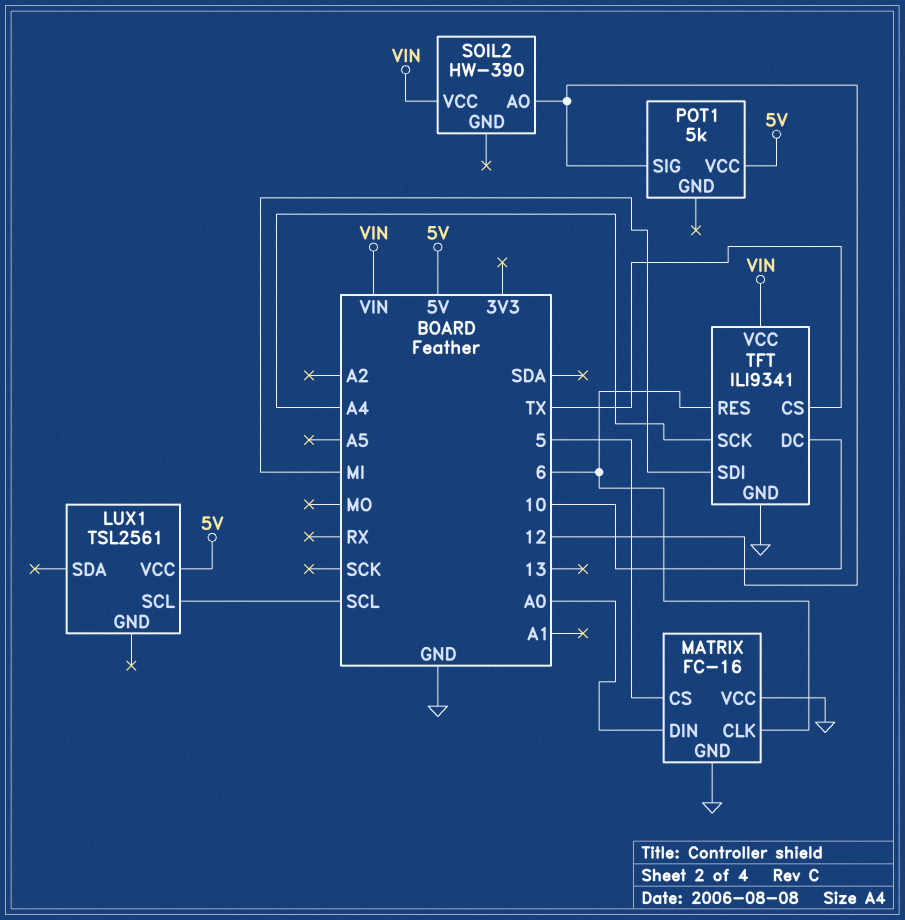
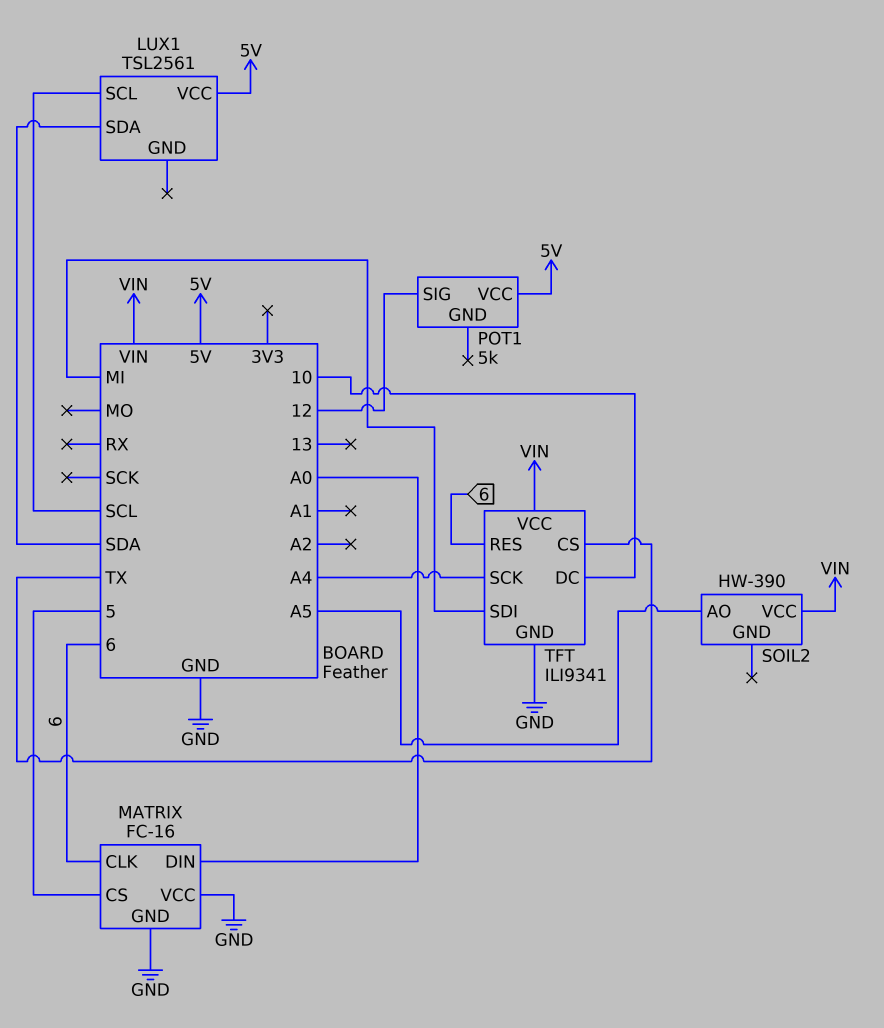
LUX1 pin SDA: none -> SDA
SOIL2 pin AO: 12 -> A5

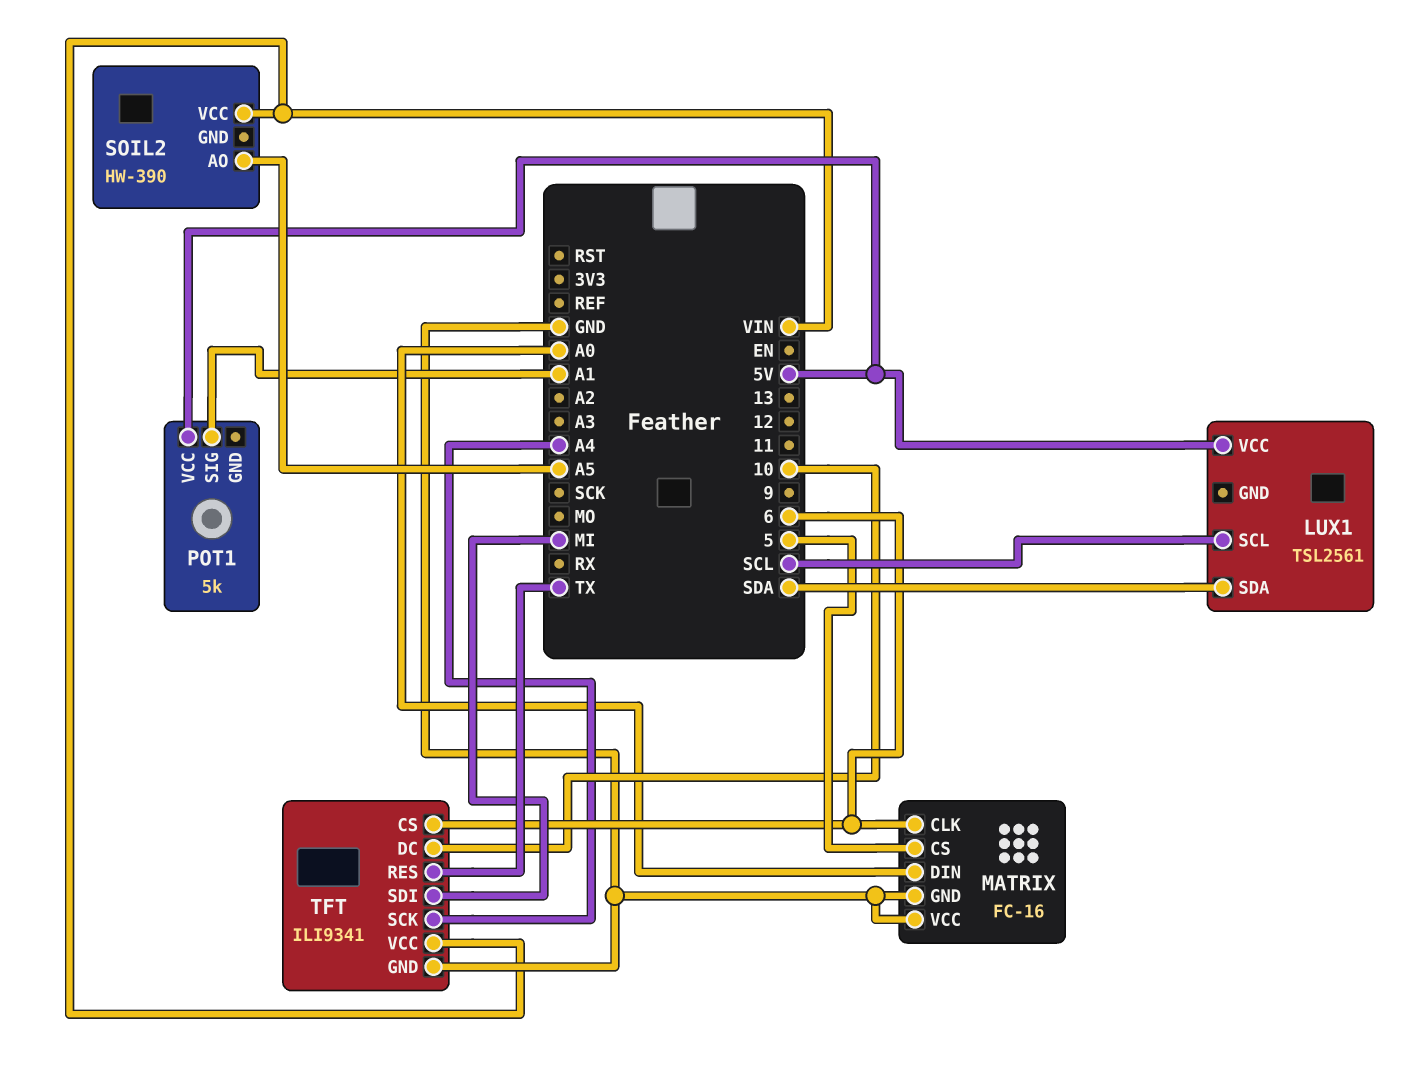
POT1 pin SIG: 12 -> A1
TFT pin CS: TX -> 6
TFT pin RES: 6 -> TX

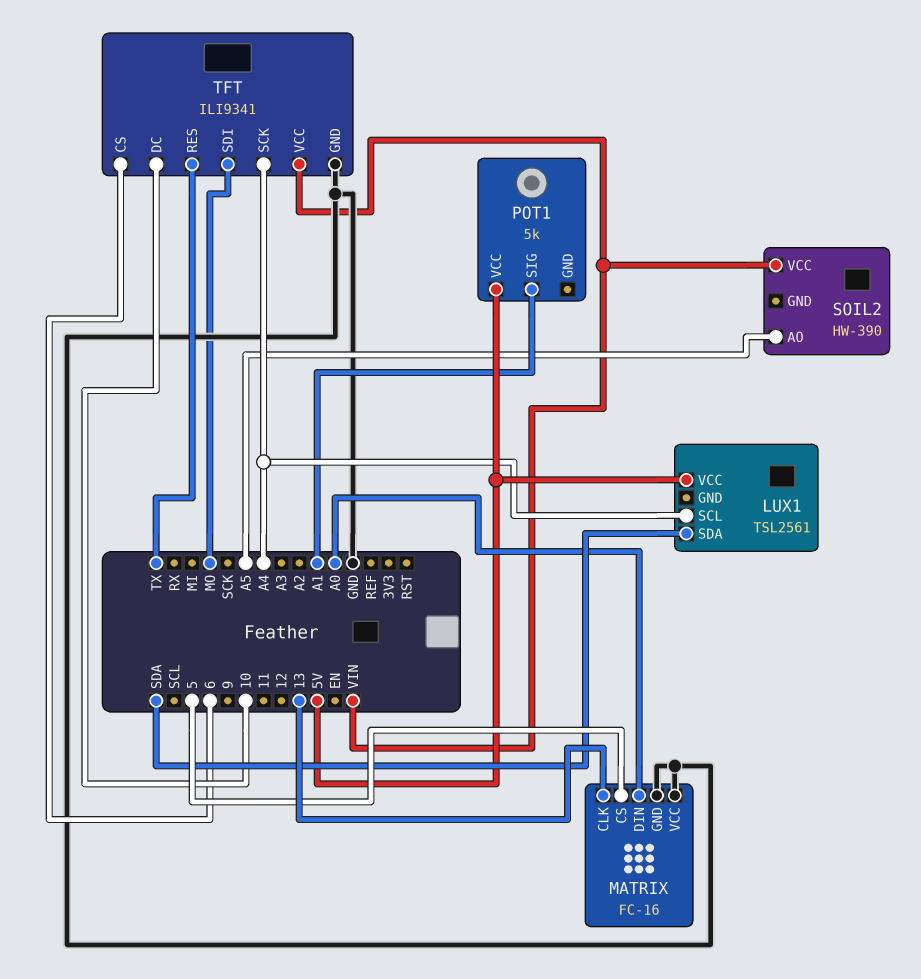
LUX1 pin SCL: SCL -> A4
MATRIX pin CLK: 6 -> 13
TFT pin SDI: MI -> MO

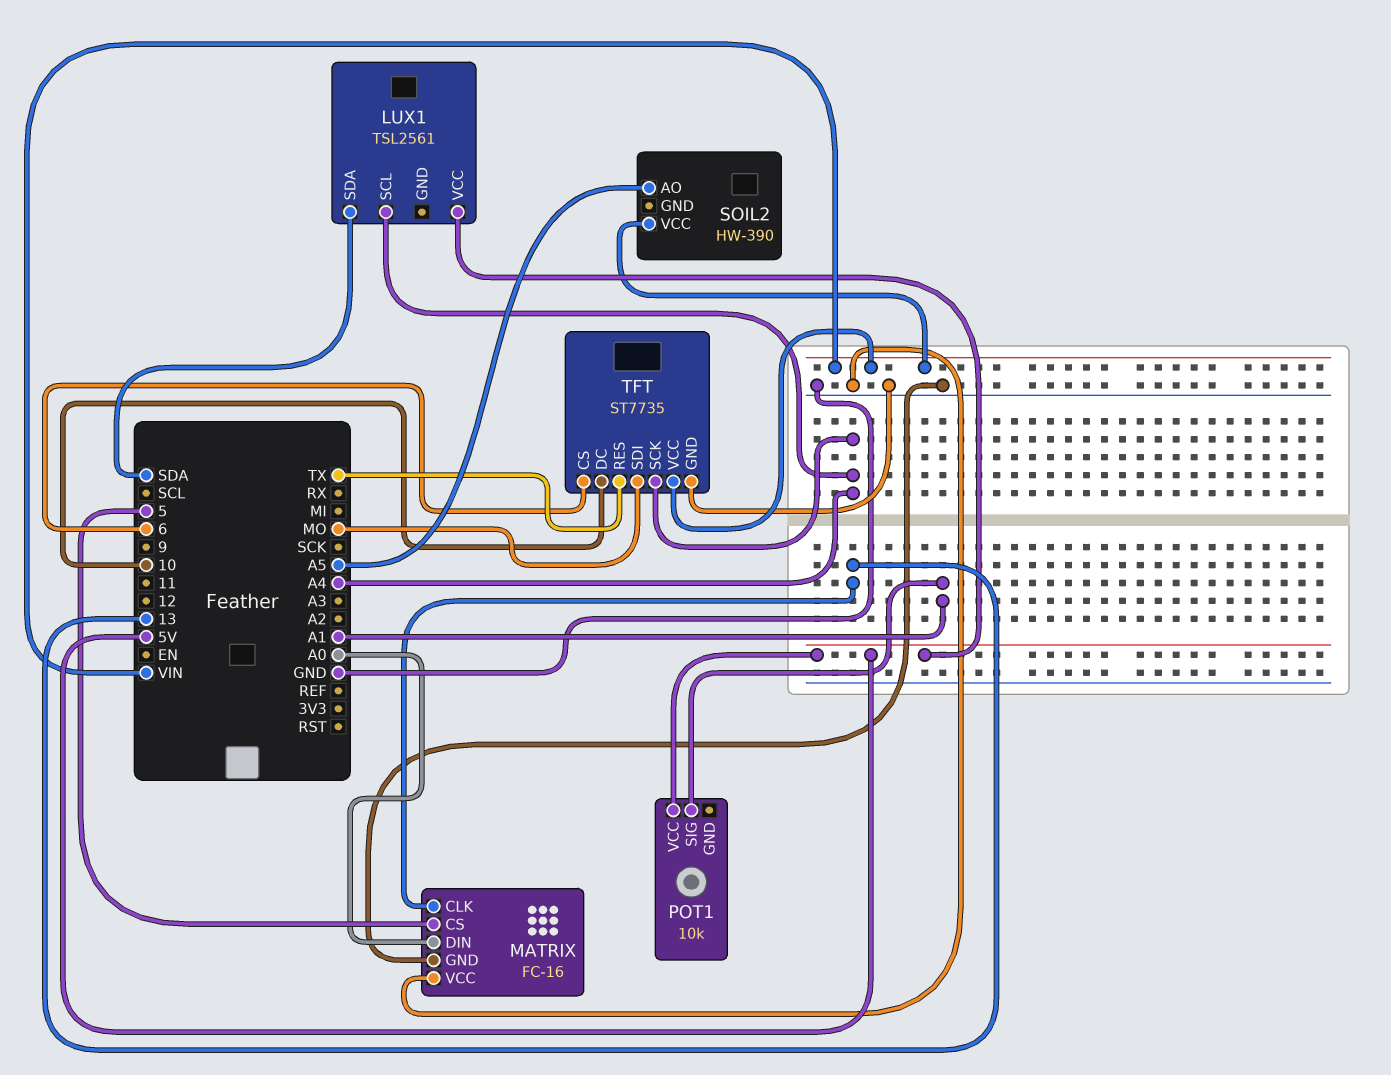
POT1: 5k -> 10k
TFT: ILI9341 -> ST7735

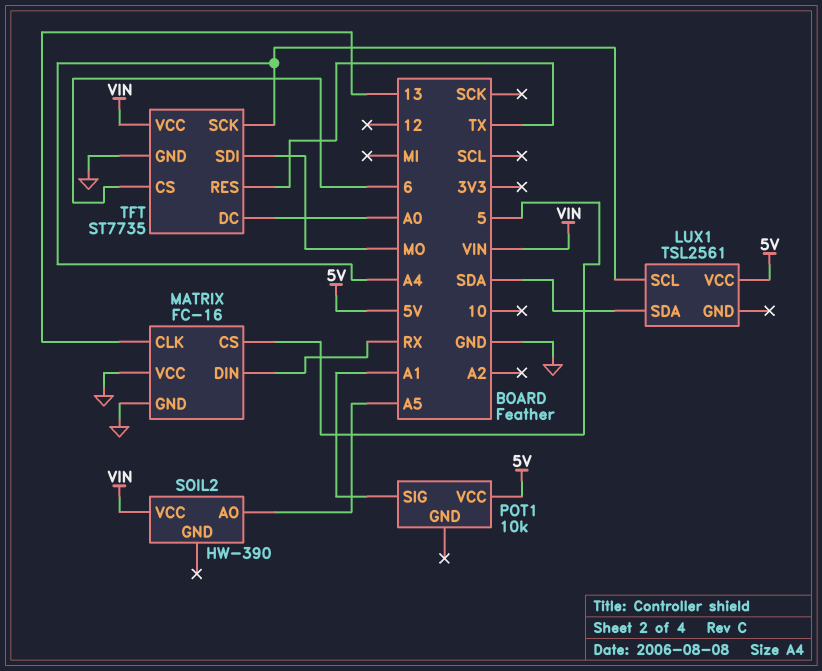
MATRIX pin DIN: A0 -> RX
TFT pin DC: 10 -> A0

